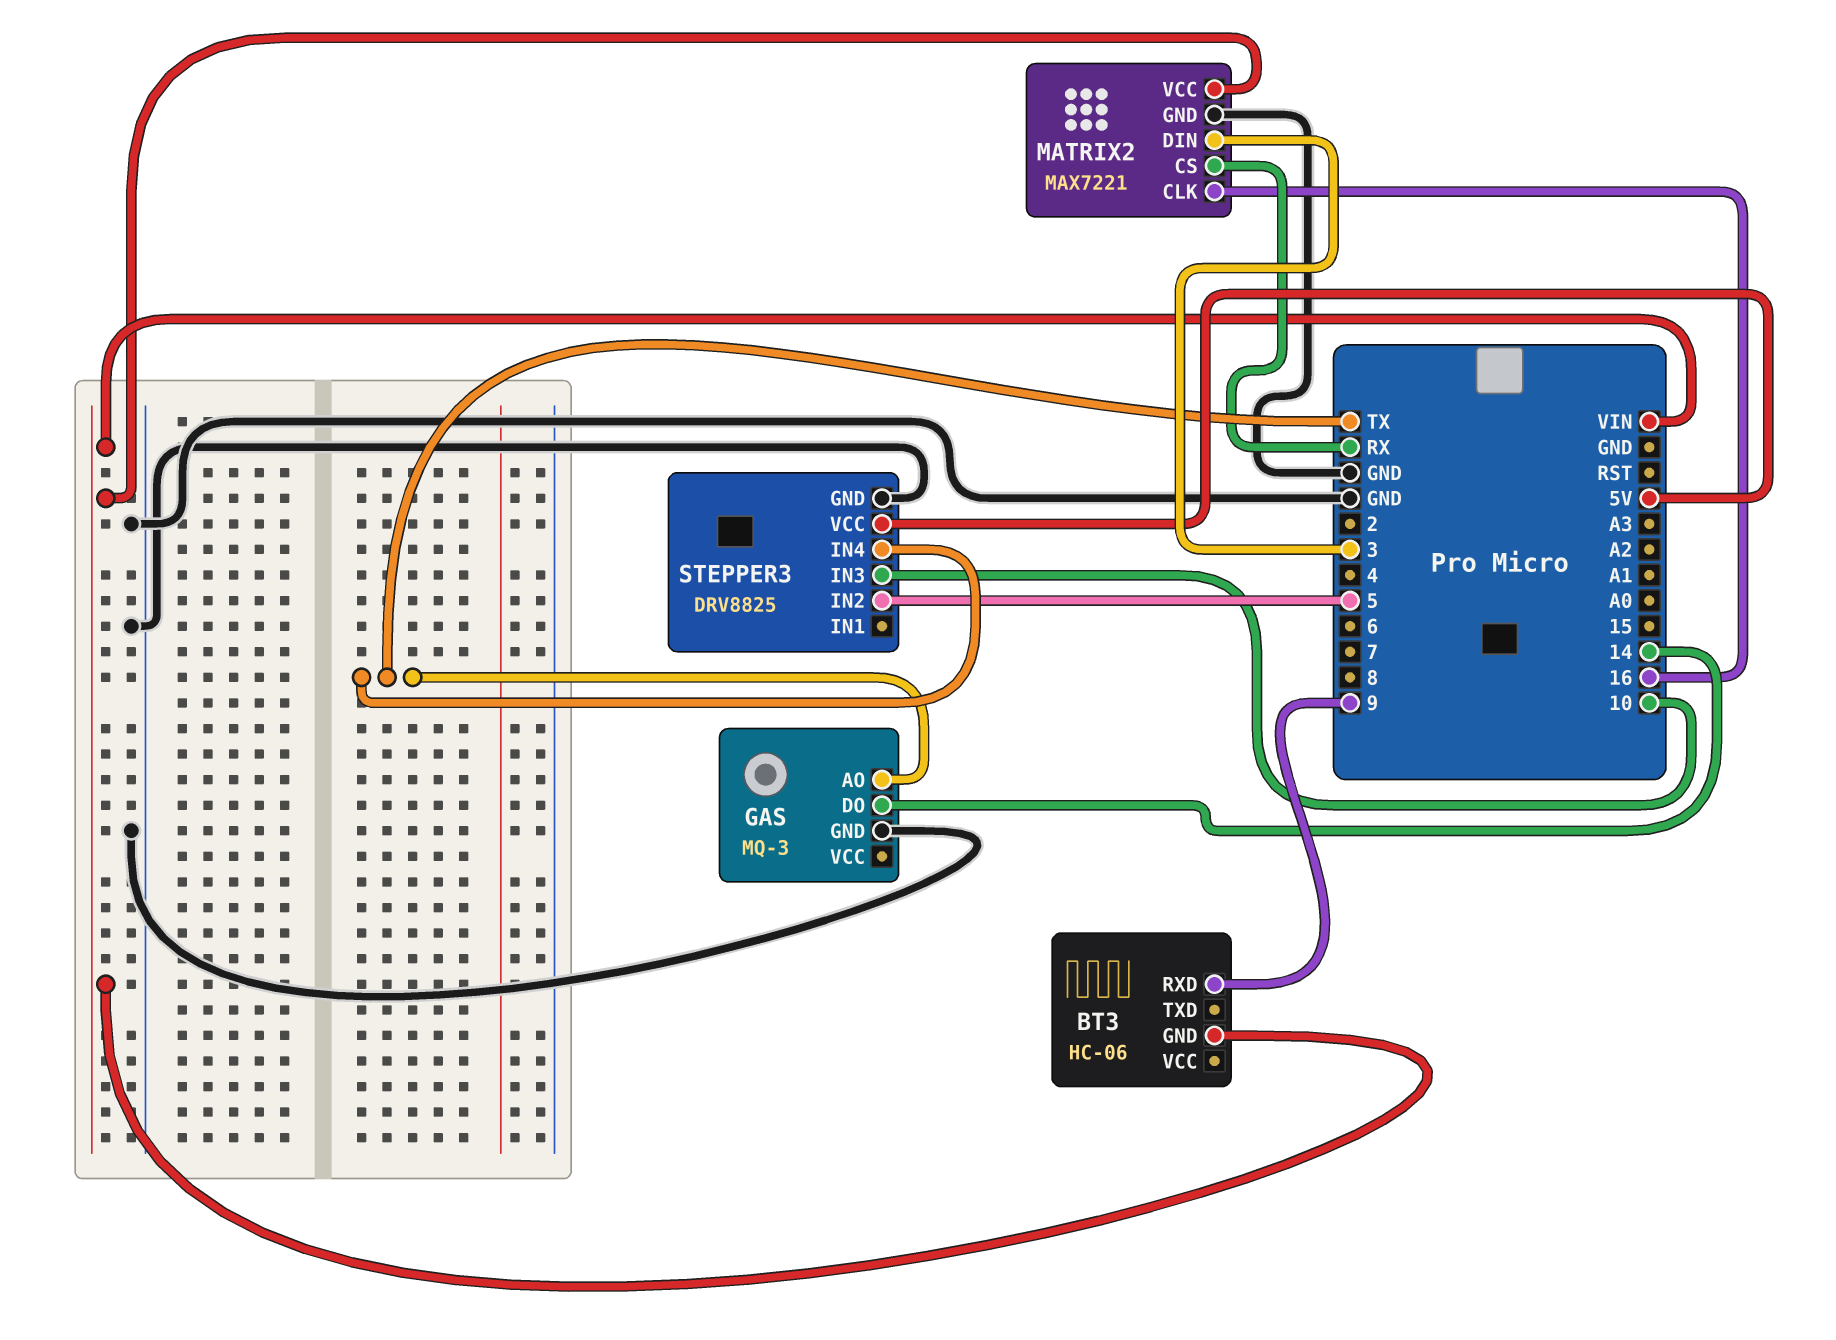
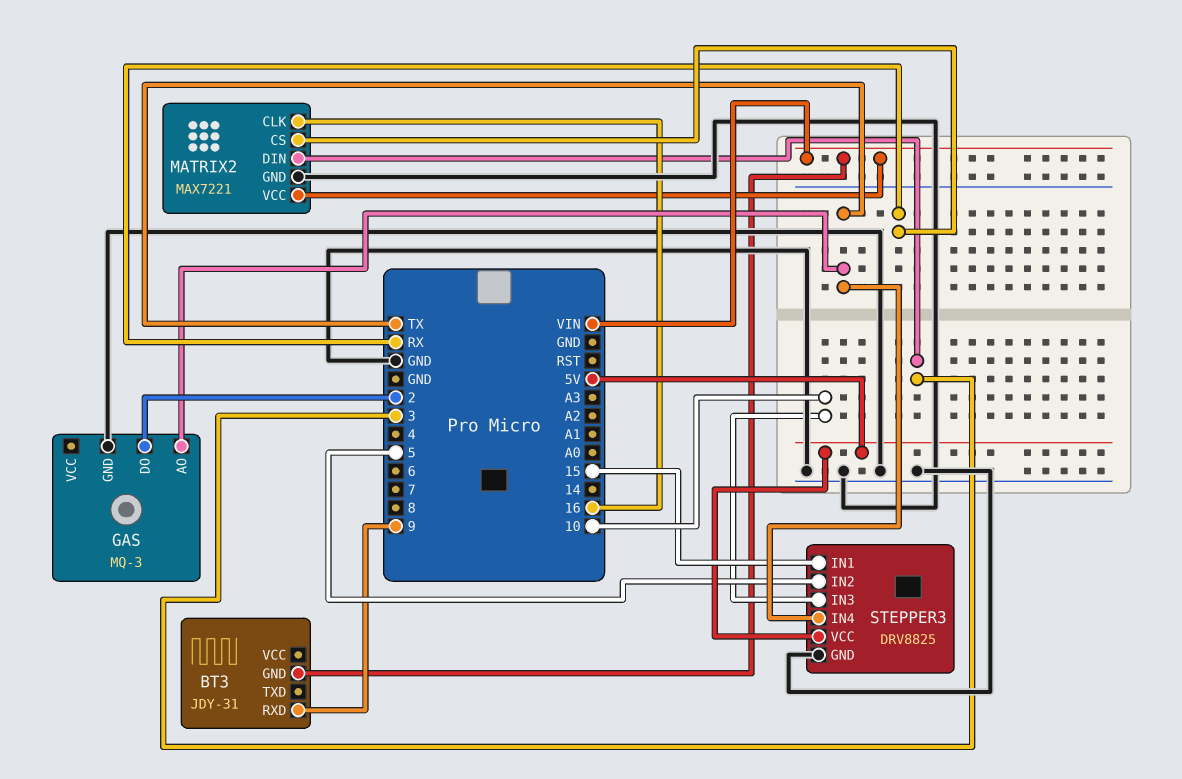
BT3: HC-06 -> JDY-31
GAS pin DO: 14 -> 2
STEPPER3 pin IN1: none -> 15

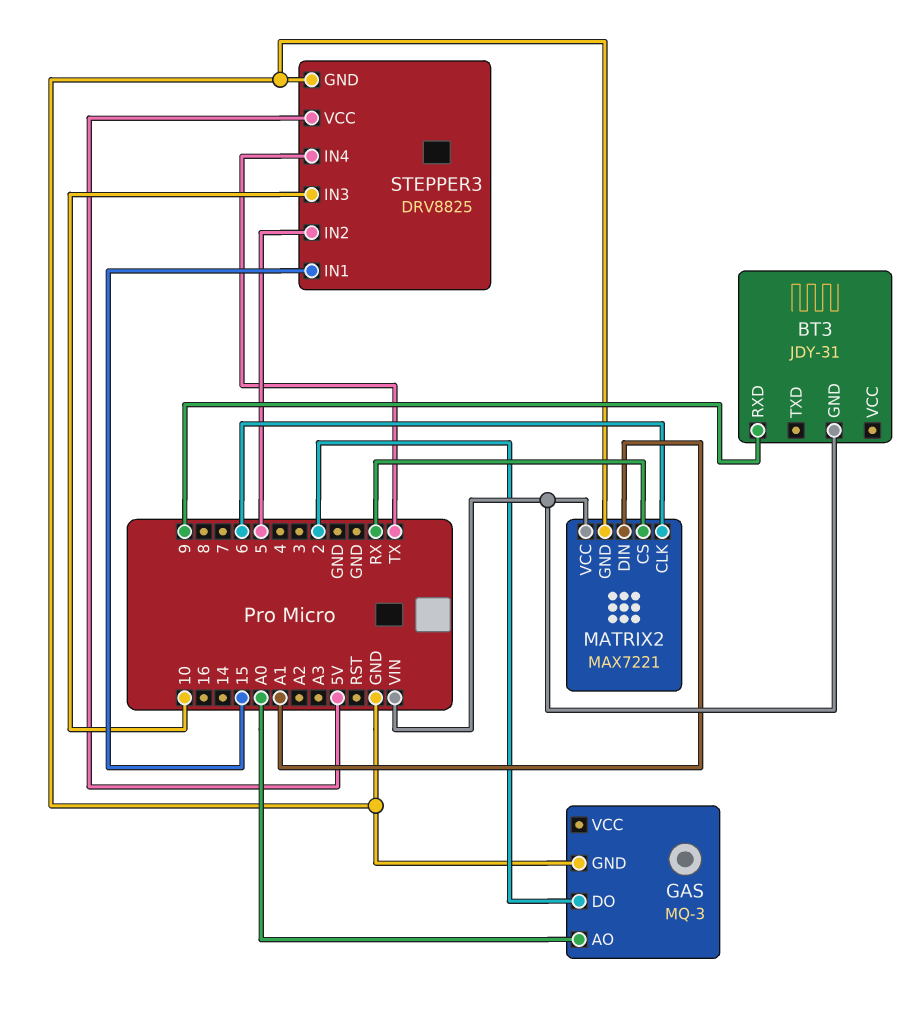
GAS pin AO: TX -> A0
MATRIX2 pin CLK: 16 -> 6
MATRIX2 pin DIN: 3 -> A1

